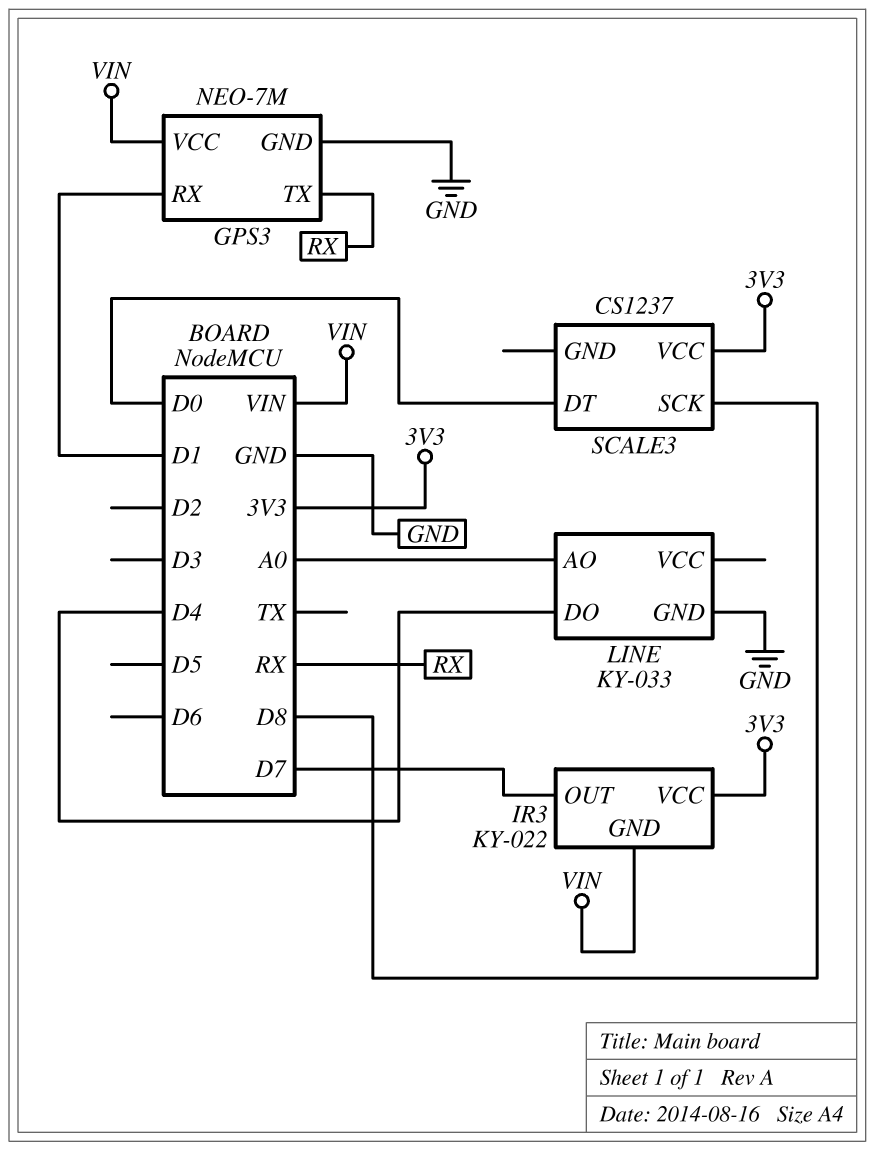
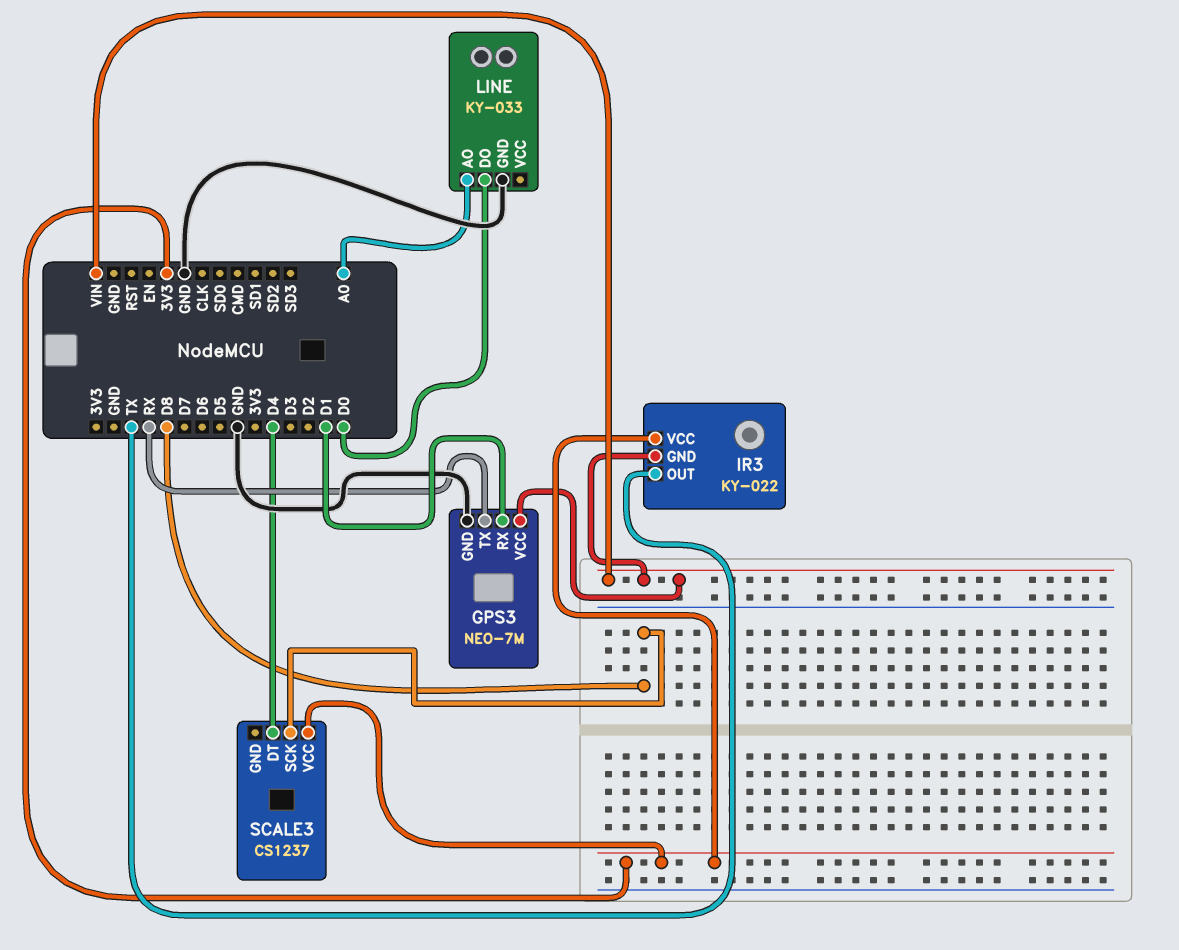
IR3 pin OUT: D7 -> TX
LINE pin DO: D4 -> D0
SCALE3 pin DT: D0 -> D4

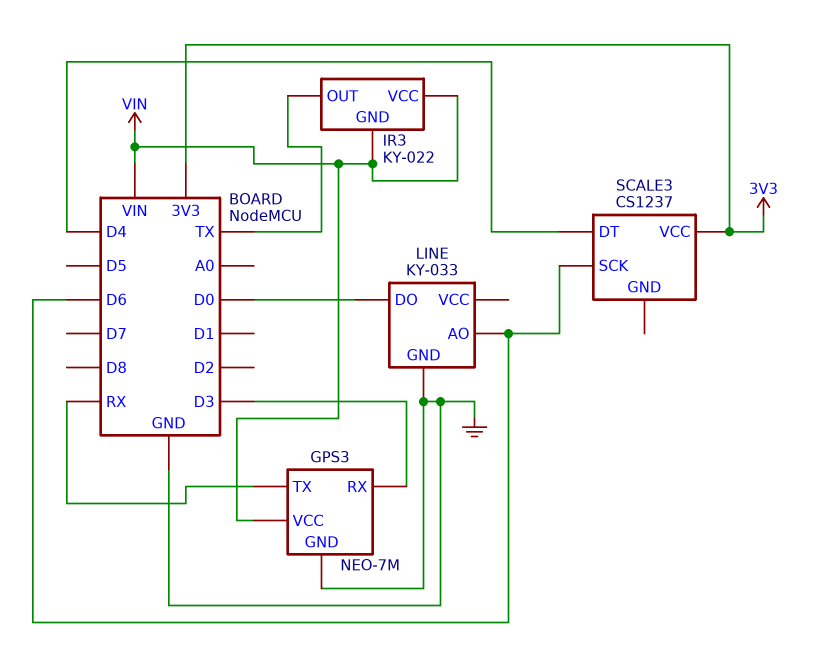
GPS3 pin RX: D1 -> D3
IR3 pin VCC: 3V3 -> VIN
LINE pin AO: A0 -> D6
SCALE3 pin SCK: D8 -> D6

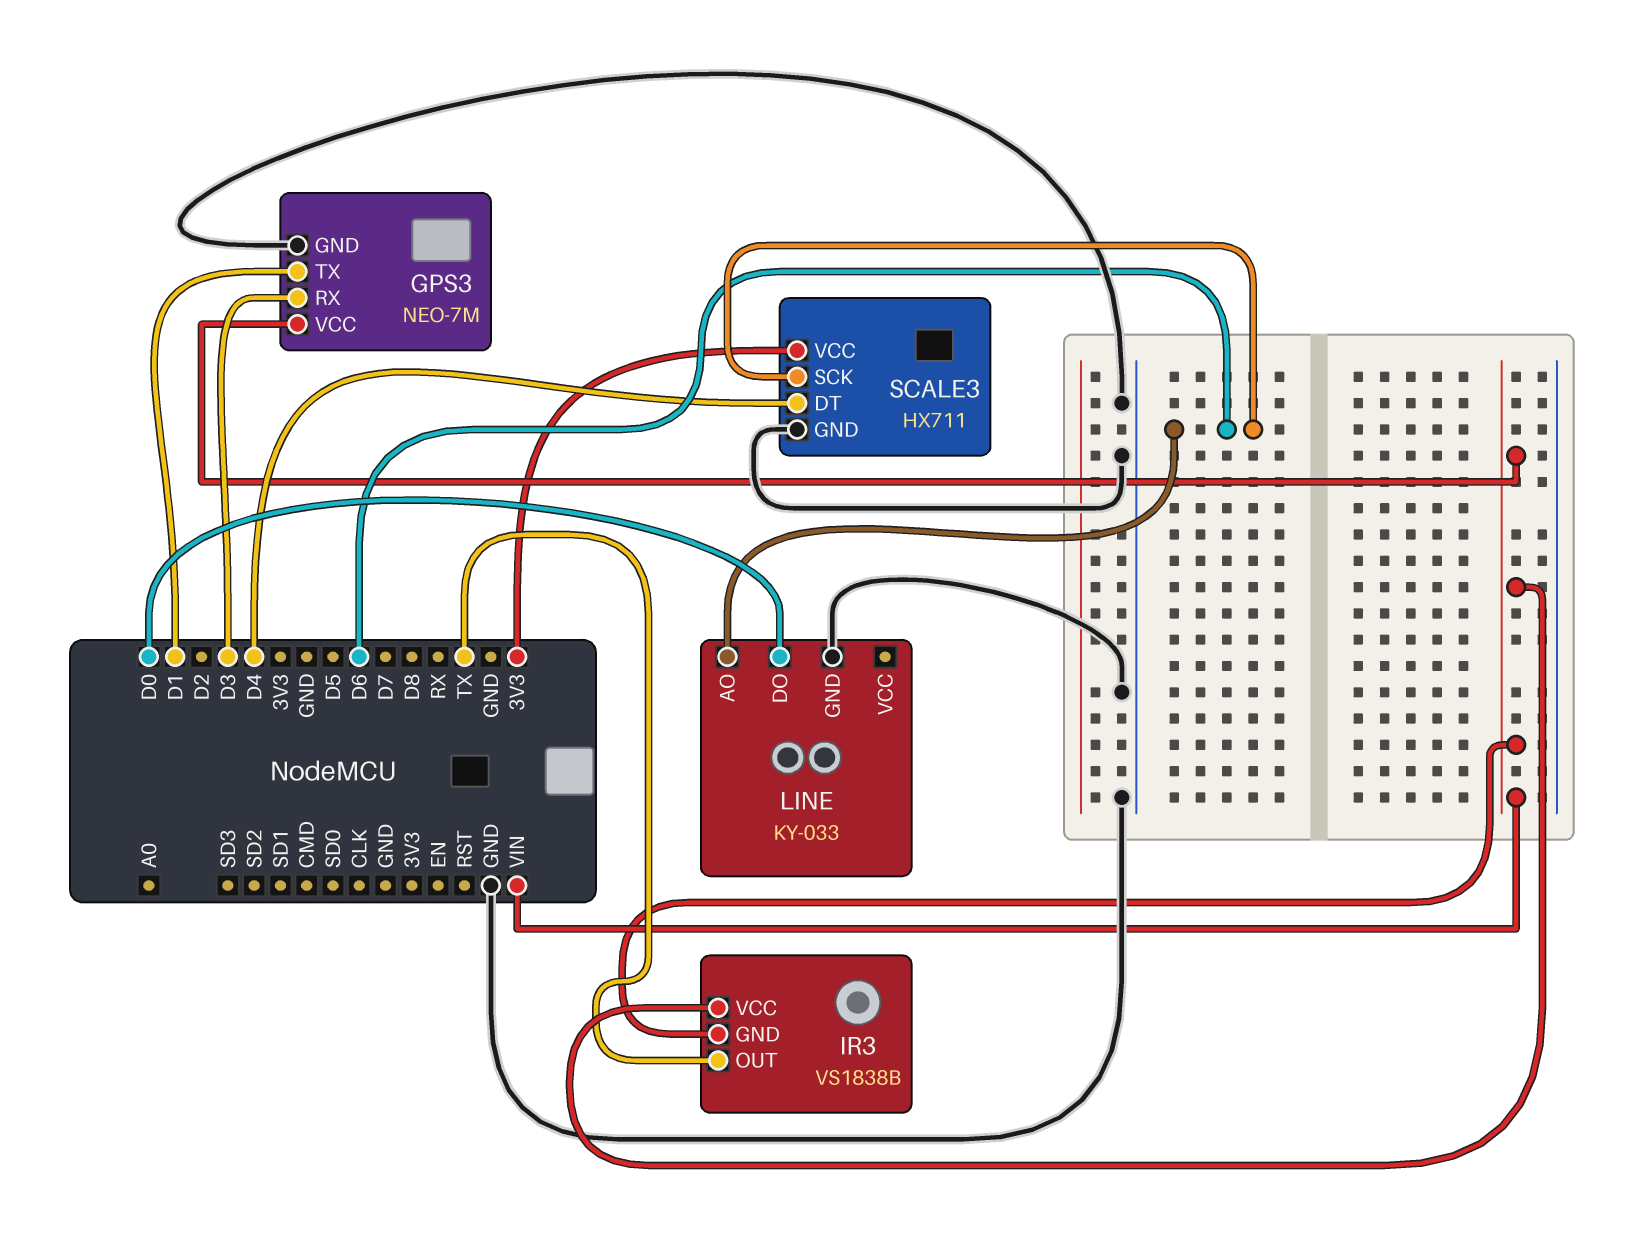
GPS3 pin TX: RX -> D1
IR3: KY-022 -> VS1838B
SCALE3: CS1237 -> HX711
SCALE3 pin GND: none -> GND

